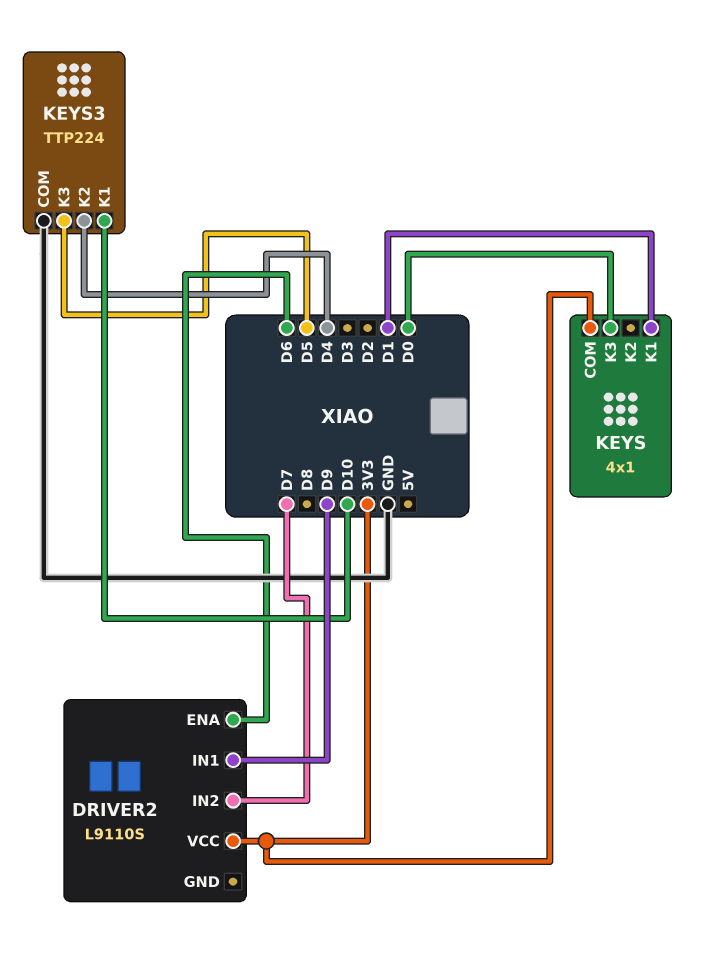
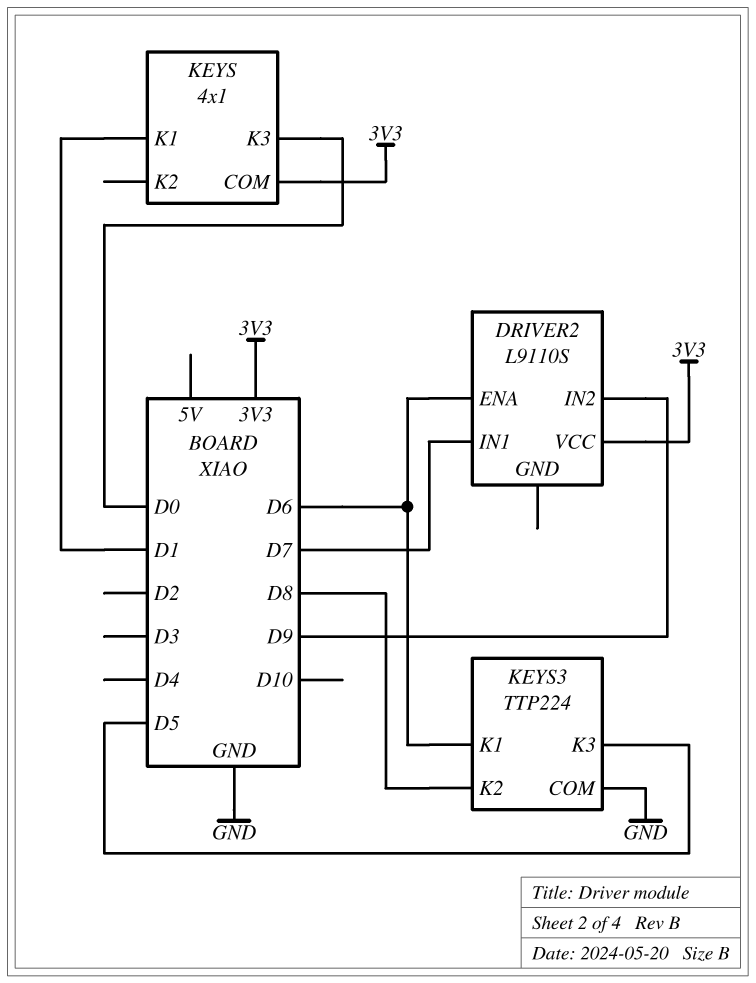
DRIVER2 pin IN1: D9 -> D7
DRIVER2 pin IN2: D7 -> D9
KEYS3 pin K1: D10 -> D6
KEYS3 pin K2: D4 -> D8

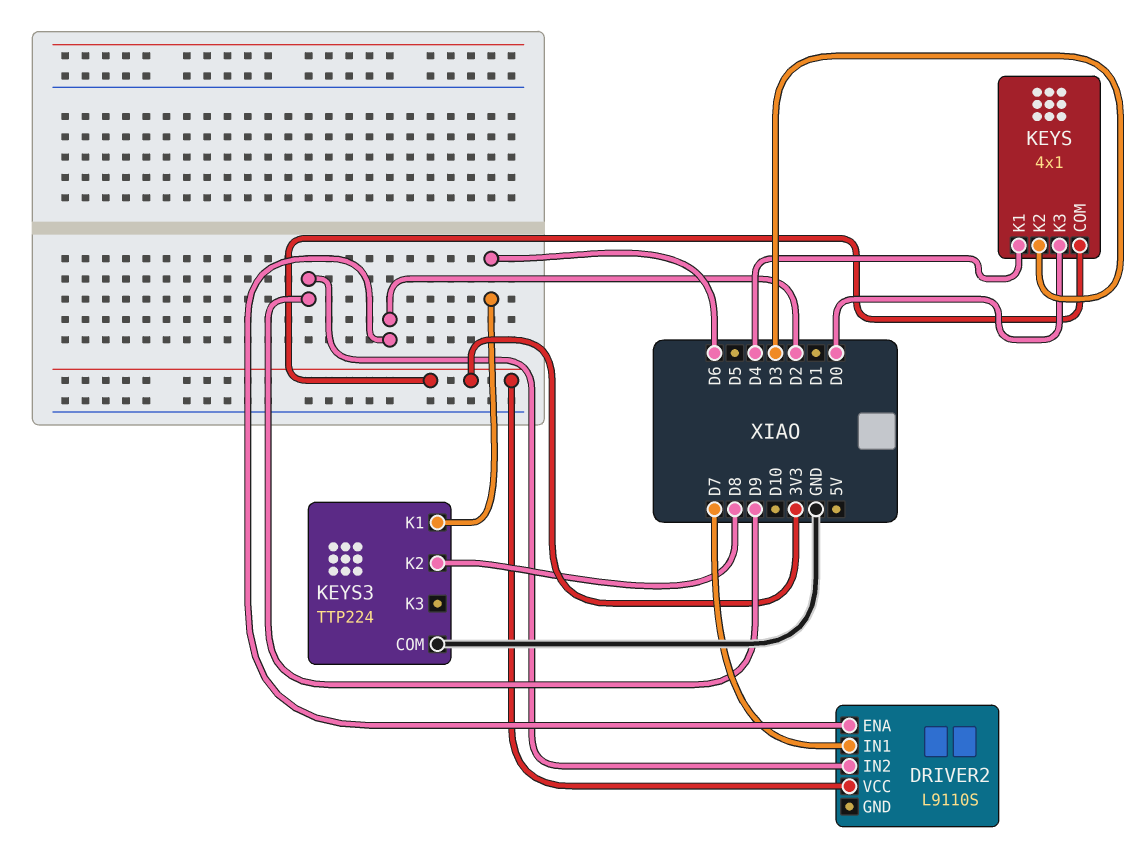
DRIVER2 pin ENA: D6 -> D2
KEYS pin K1: D1 -> D4
KEYS pin K2: none -> D3
KEYS3 pin K3: D5 -> none

